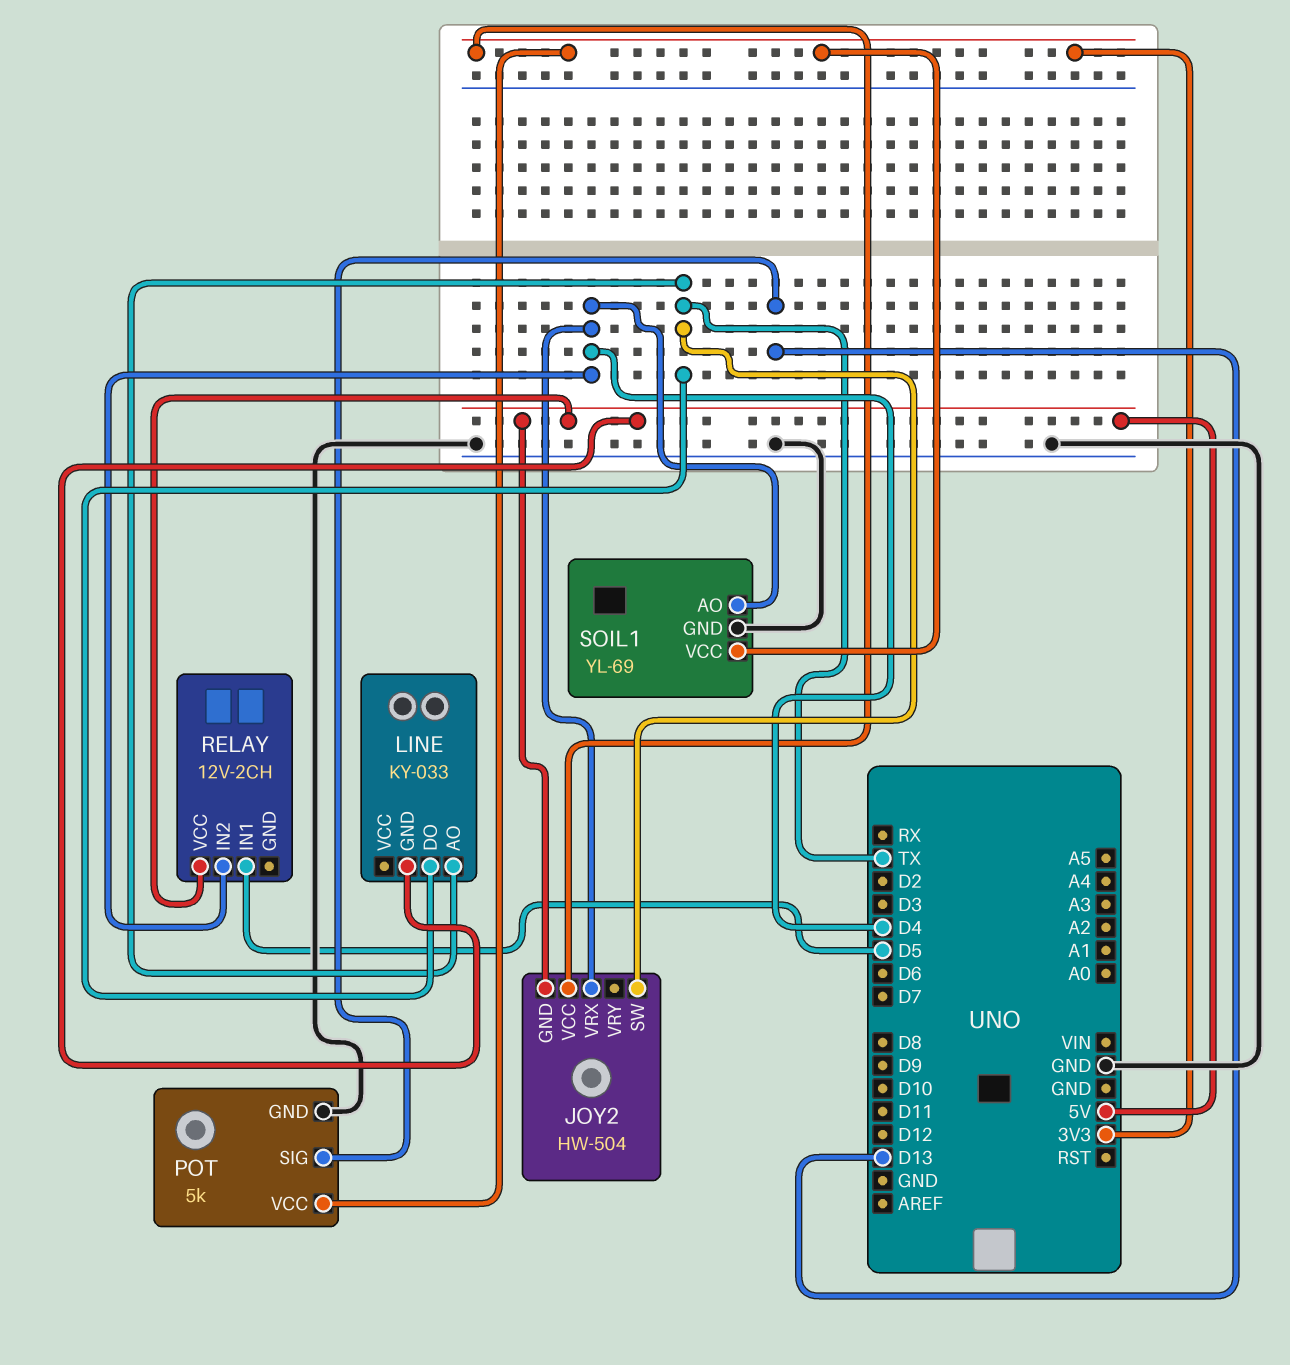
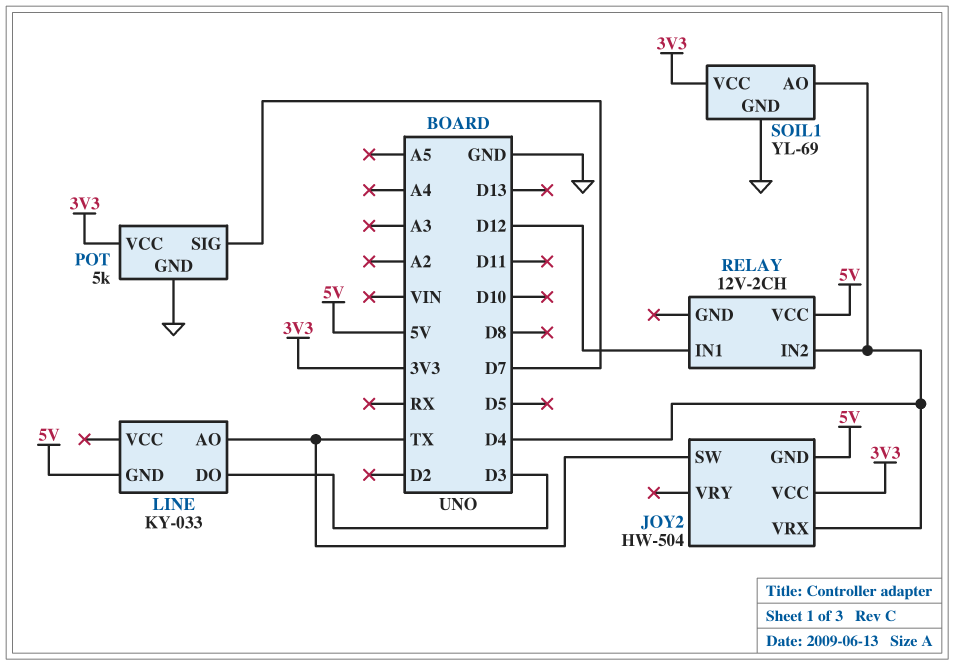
LINE pin DO: TX -> D3
POT pin SIG: D13 -> D7
RELAY pin IN1: D5 -> D12

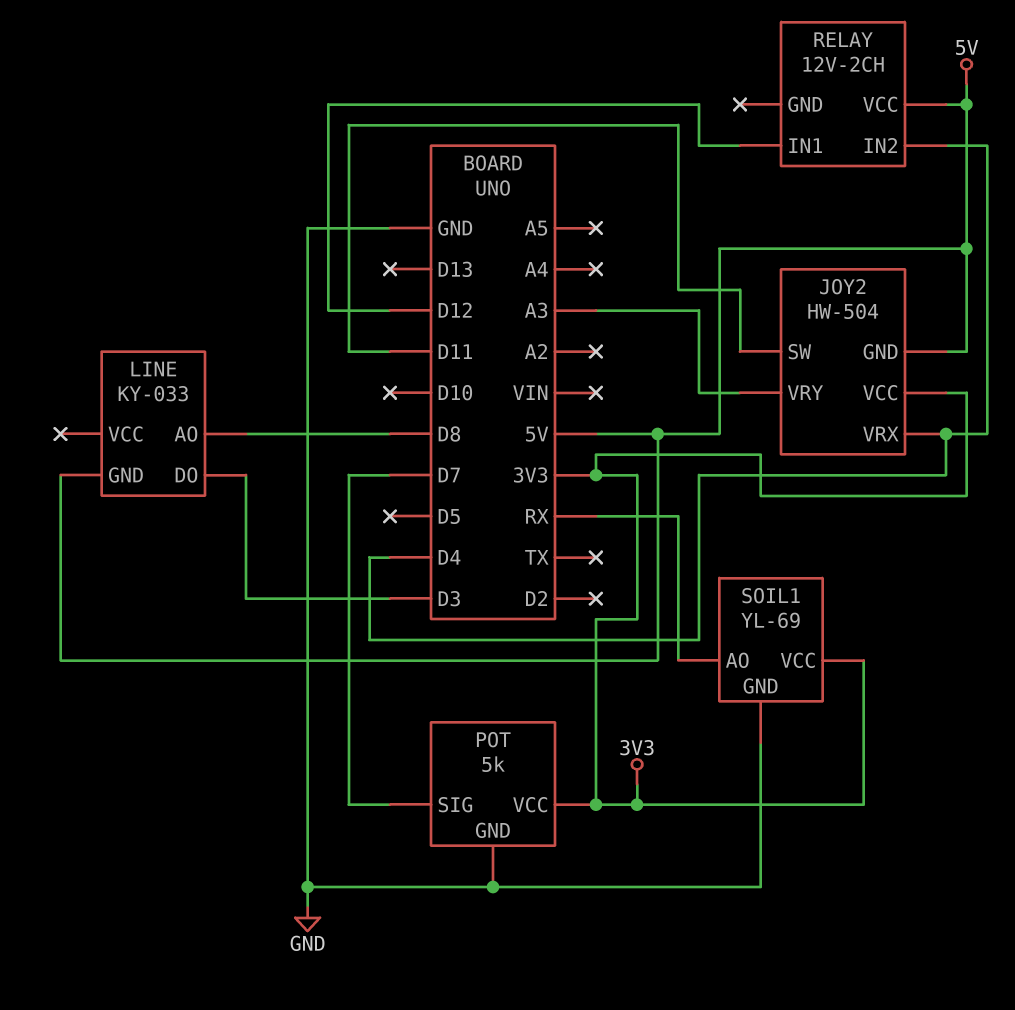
JOY2 pin SW: TX -> D11
JOY2 pin VRY: none -> A3
LINE pin AO: TX -> D8
SOIL1 pin AO: D4 -> RX

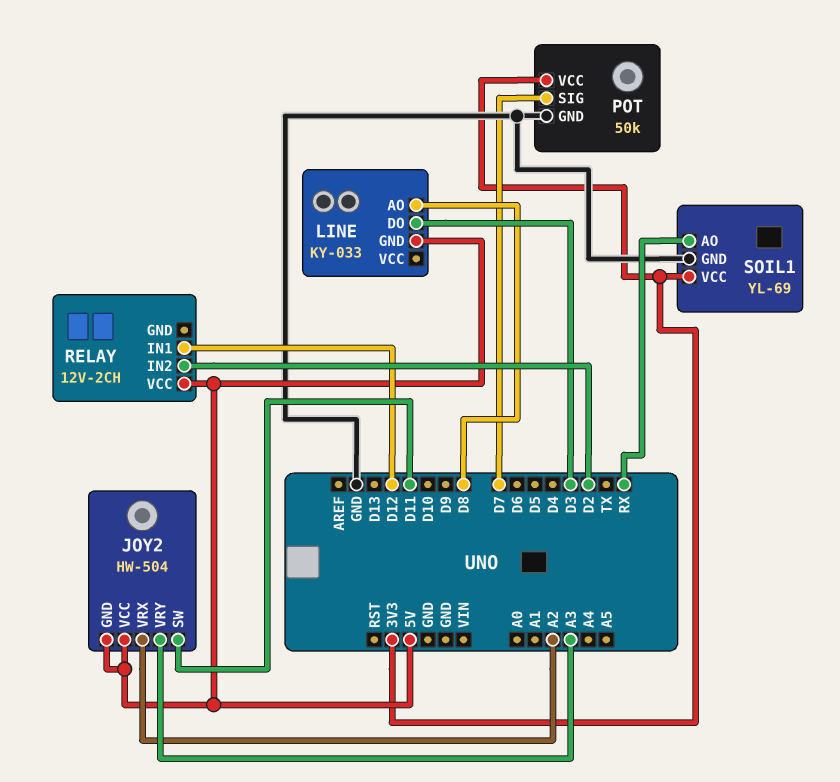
JOY2 pin VCC: 3V3 -> 5V
JOY2 pin VRX: D4 -> A2
POT: 5k -> 50k
RELAY pin IN2: D4 -> D2

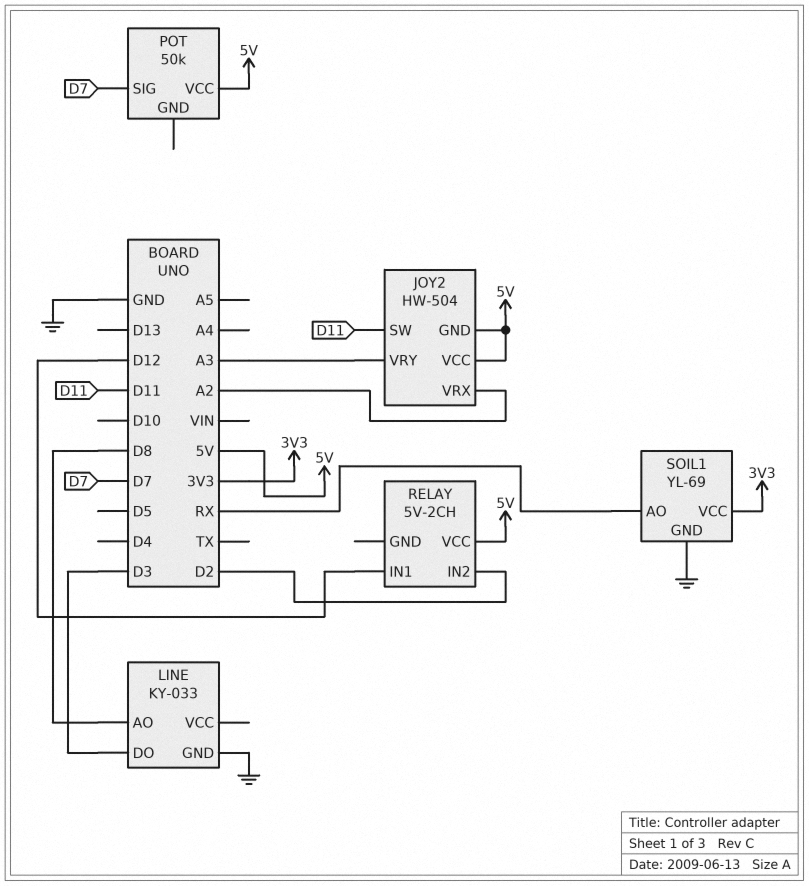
LINE pin GND: 5V -> GND
POT pin GND: GND -> none
POT pin VCC: 3V3 -> 5V
RELAY: 12V-2CH -> 5V-2CH

